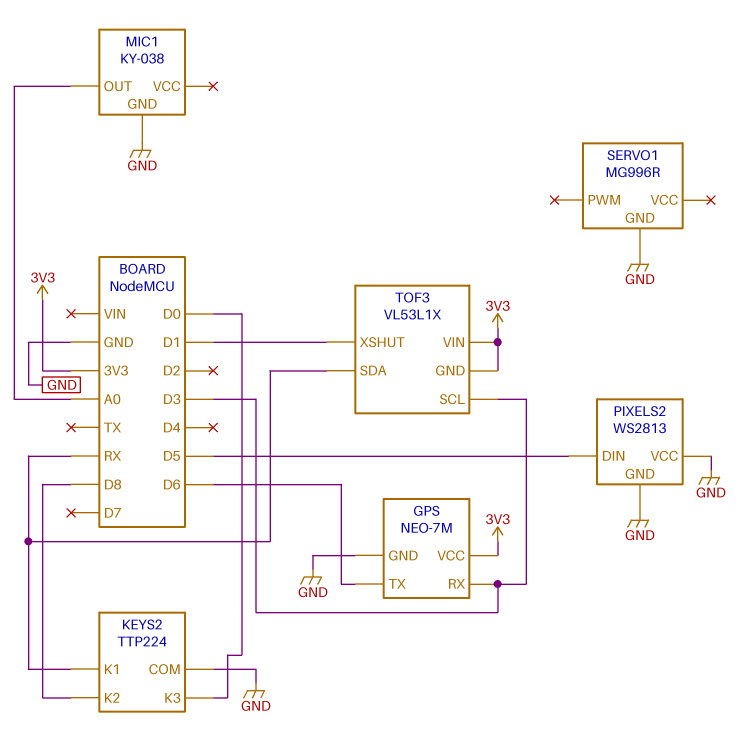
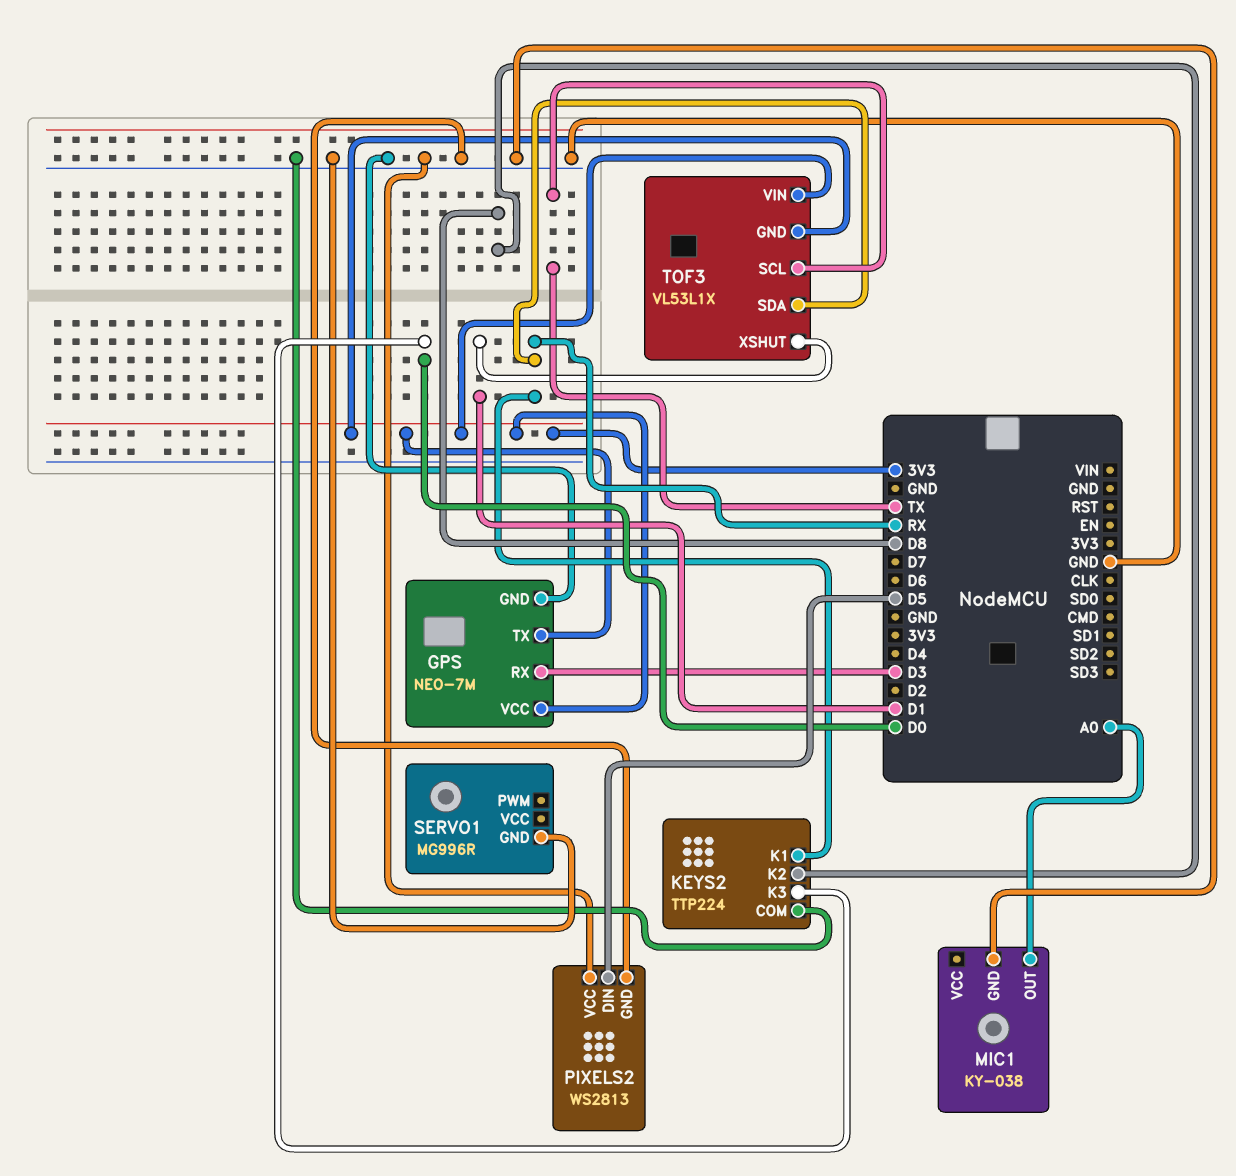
GPS pin TX: D6 -> 3V3
TOF3 pin SCL: D3 -> TX

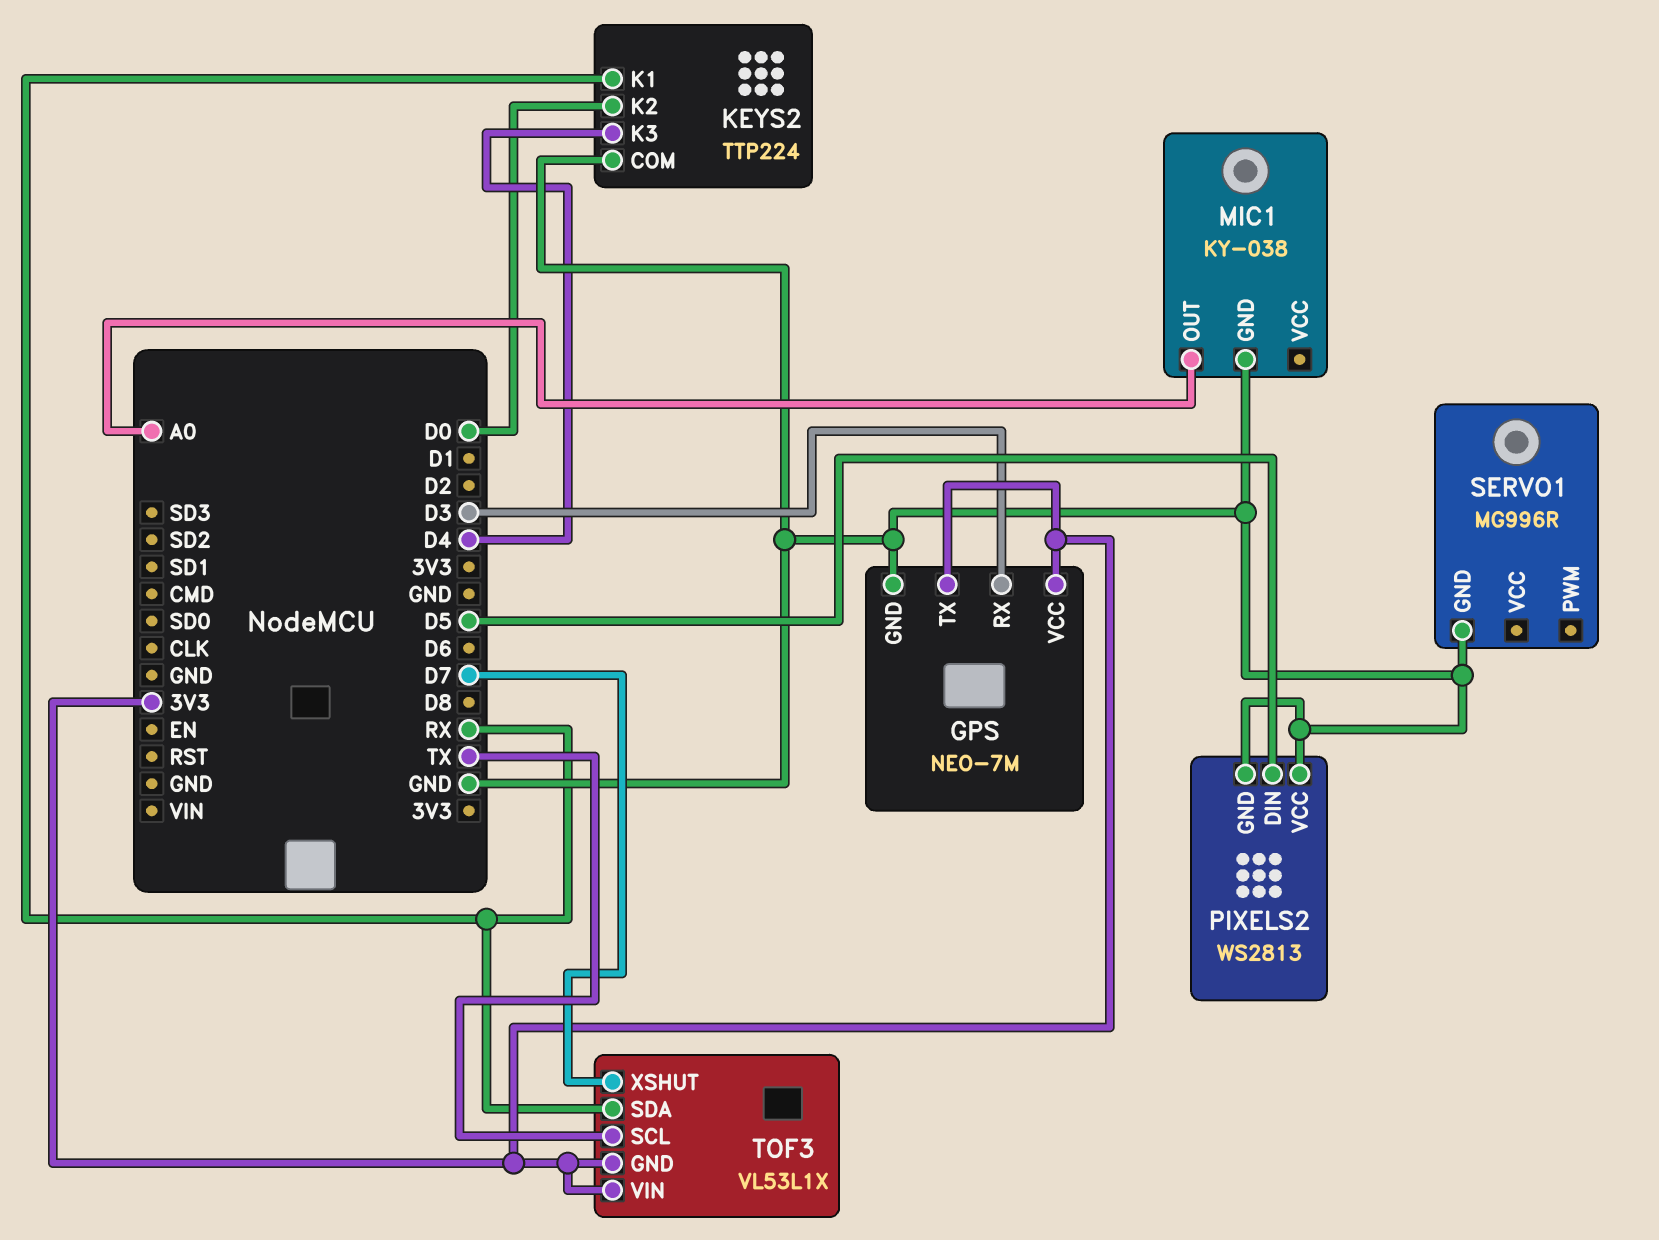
KEYS2 pin K2: D8 -> D0
KEYS2 pin K3: D0 -> D4
TOF3 pin XSHUT: D1 -> D7

